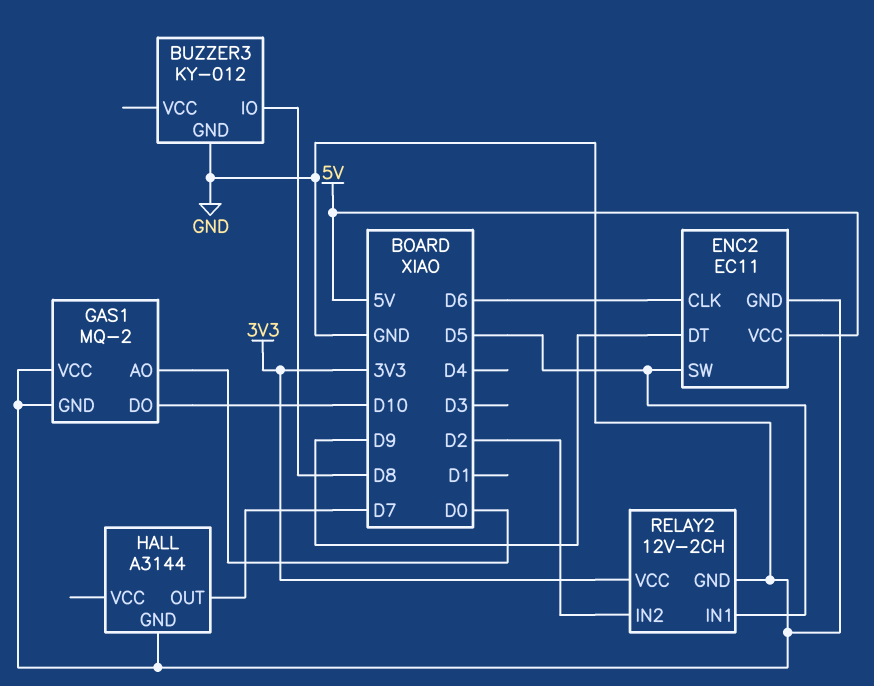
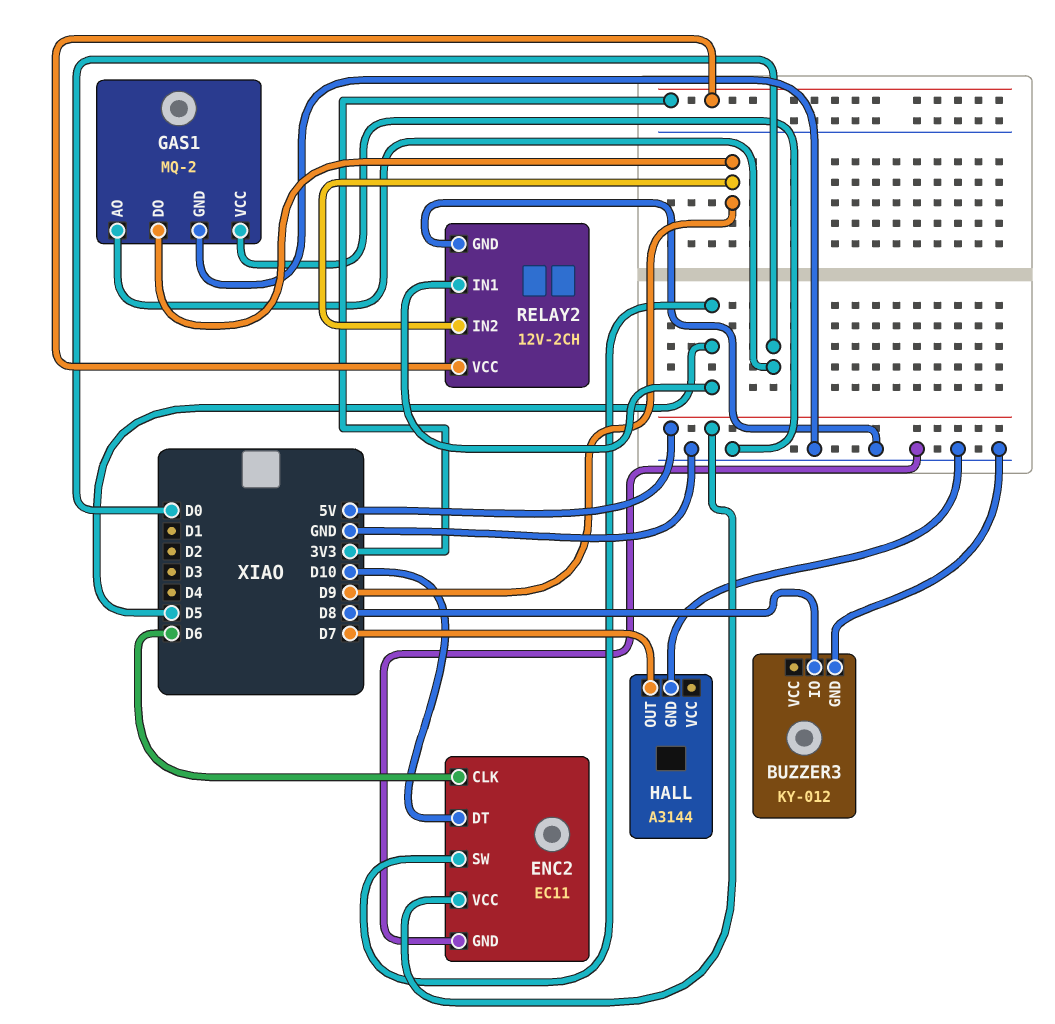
ENC2 pin DT: D9 -> D10
GAS1 pin DO: D10 -> D9
RELAY2 pin IN2: D2 -> D9

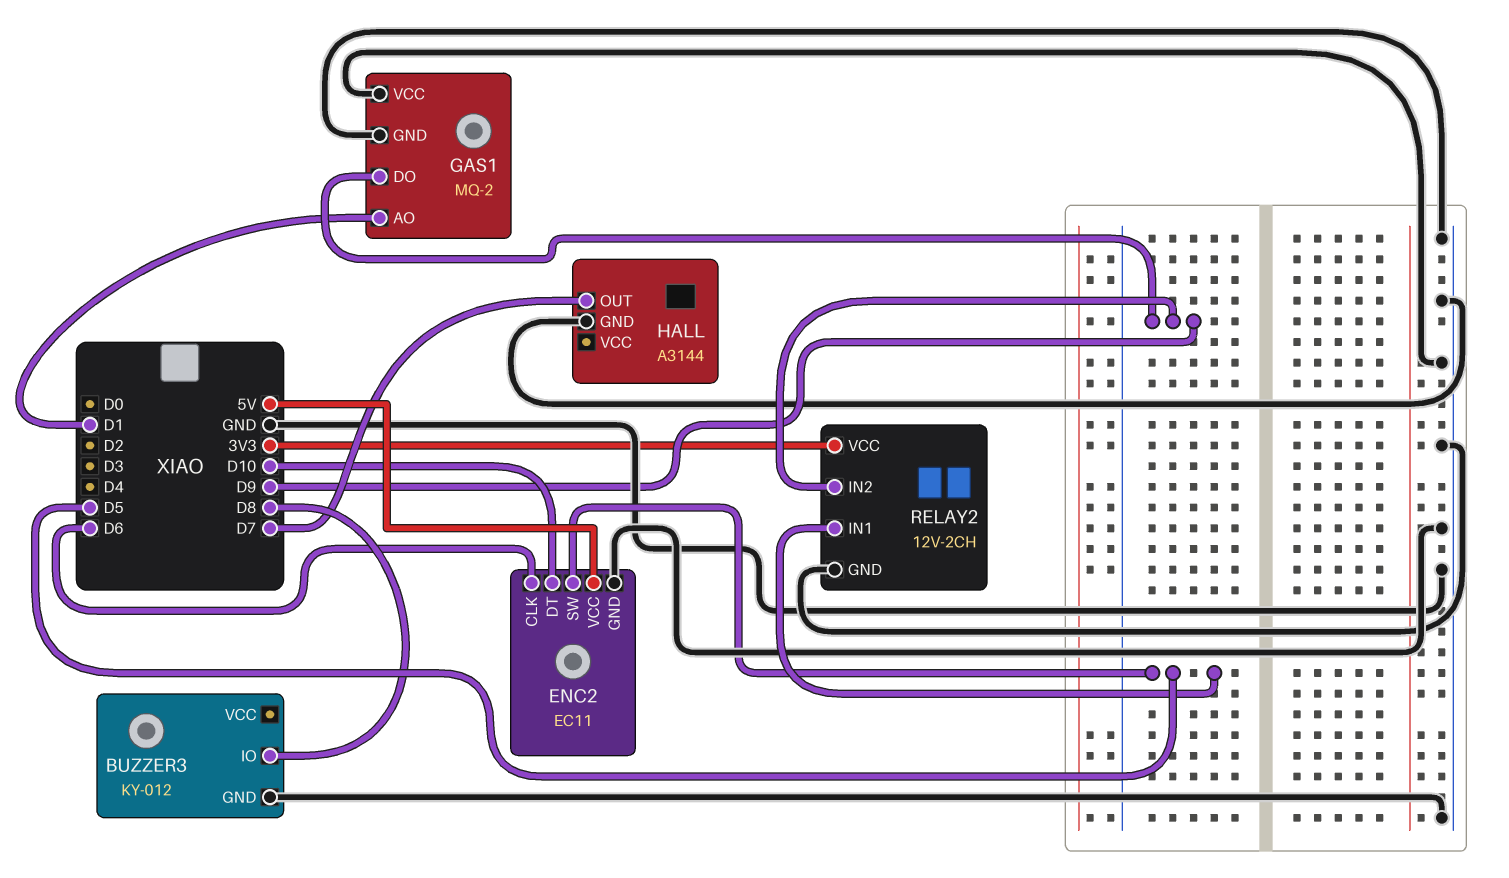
GAS1 pin AO: D0 -> D1

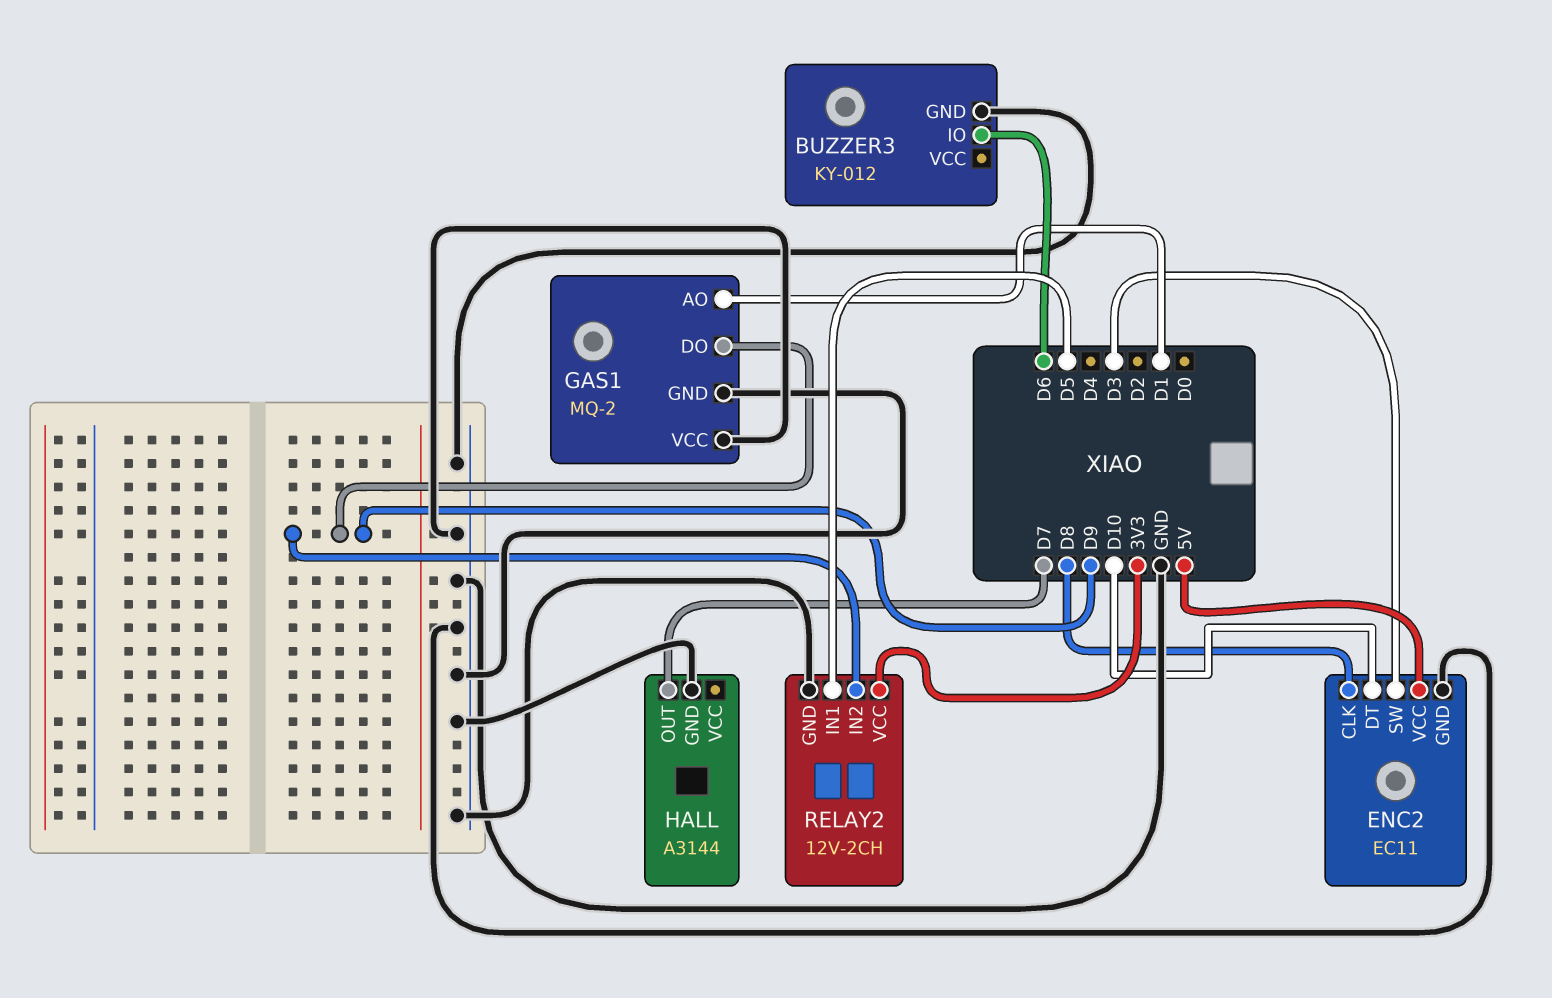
BUZZER3 pin IO: D8 -> D6
ENC2 pin CLK: D6 -> D8
ENC2 pin SW: D5 -> D3

